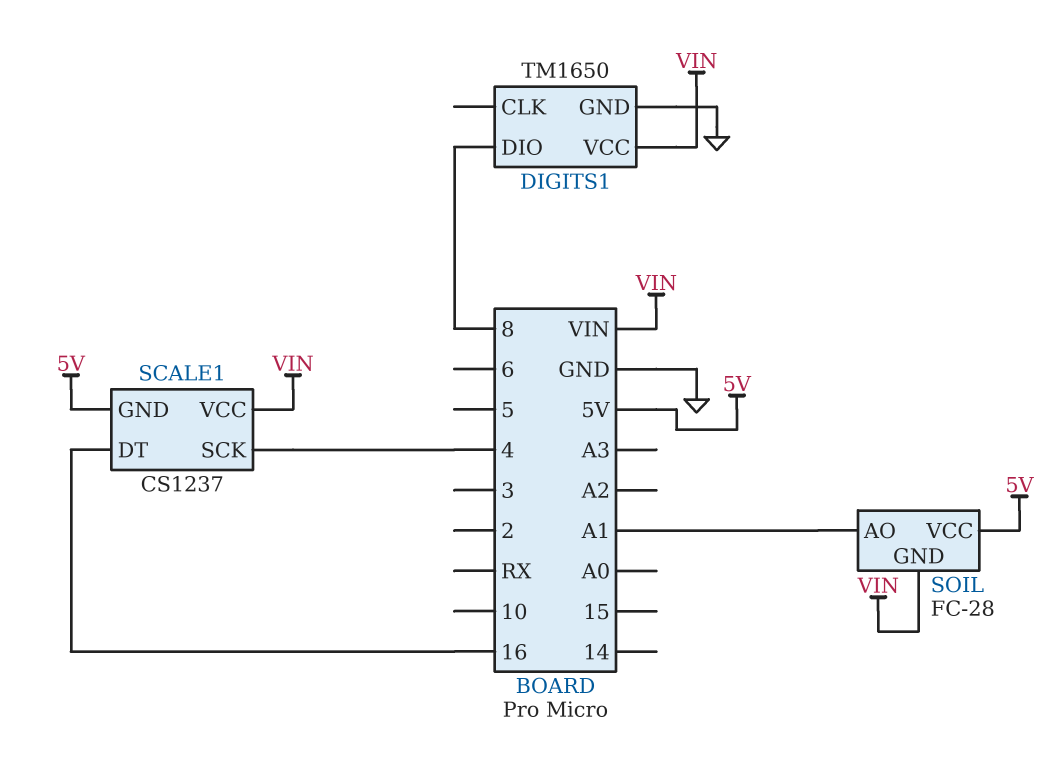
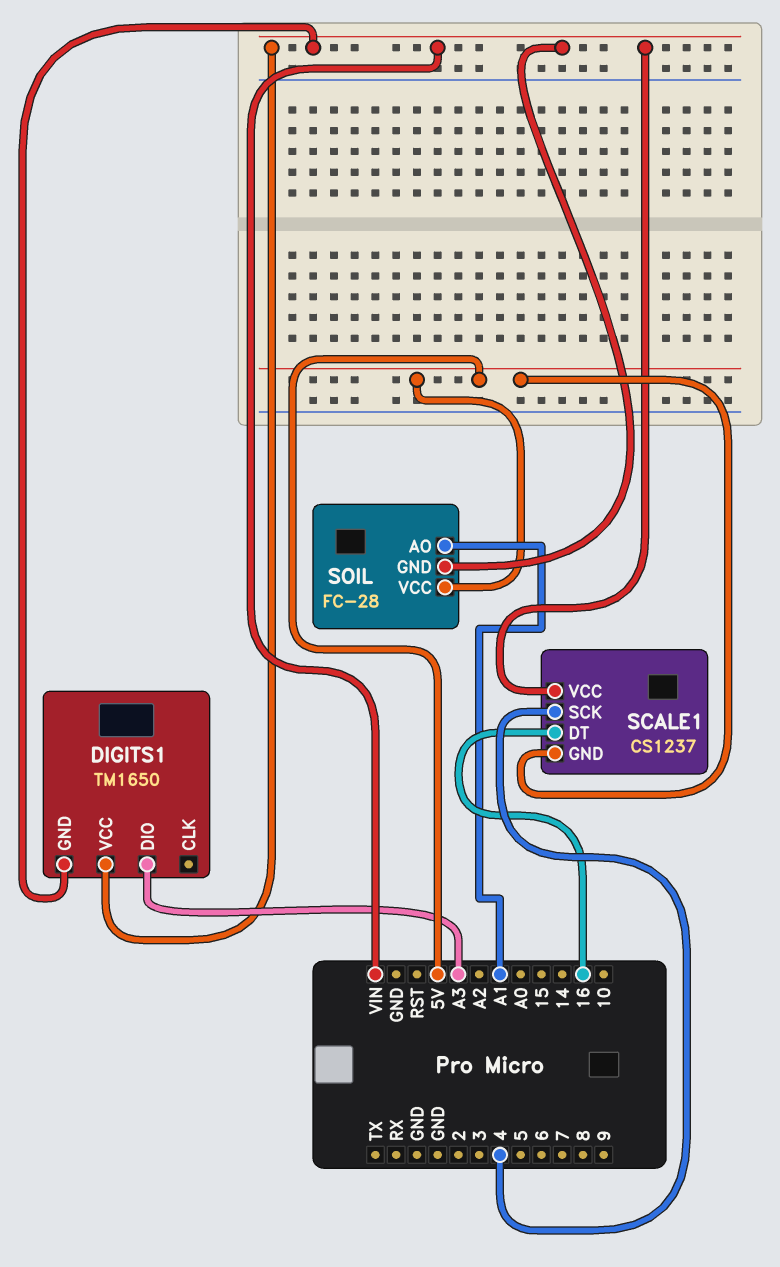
DIGITS1 pin DIO: 8 -> A3
DIGITS1 pin GND: GND -> VIN

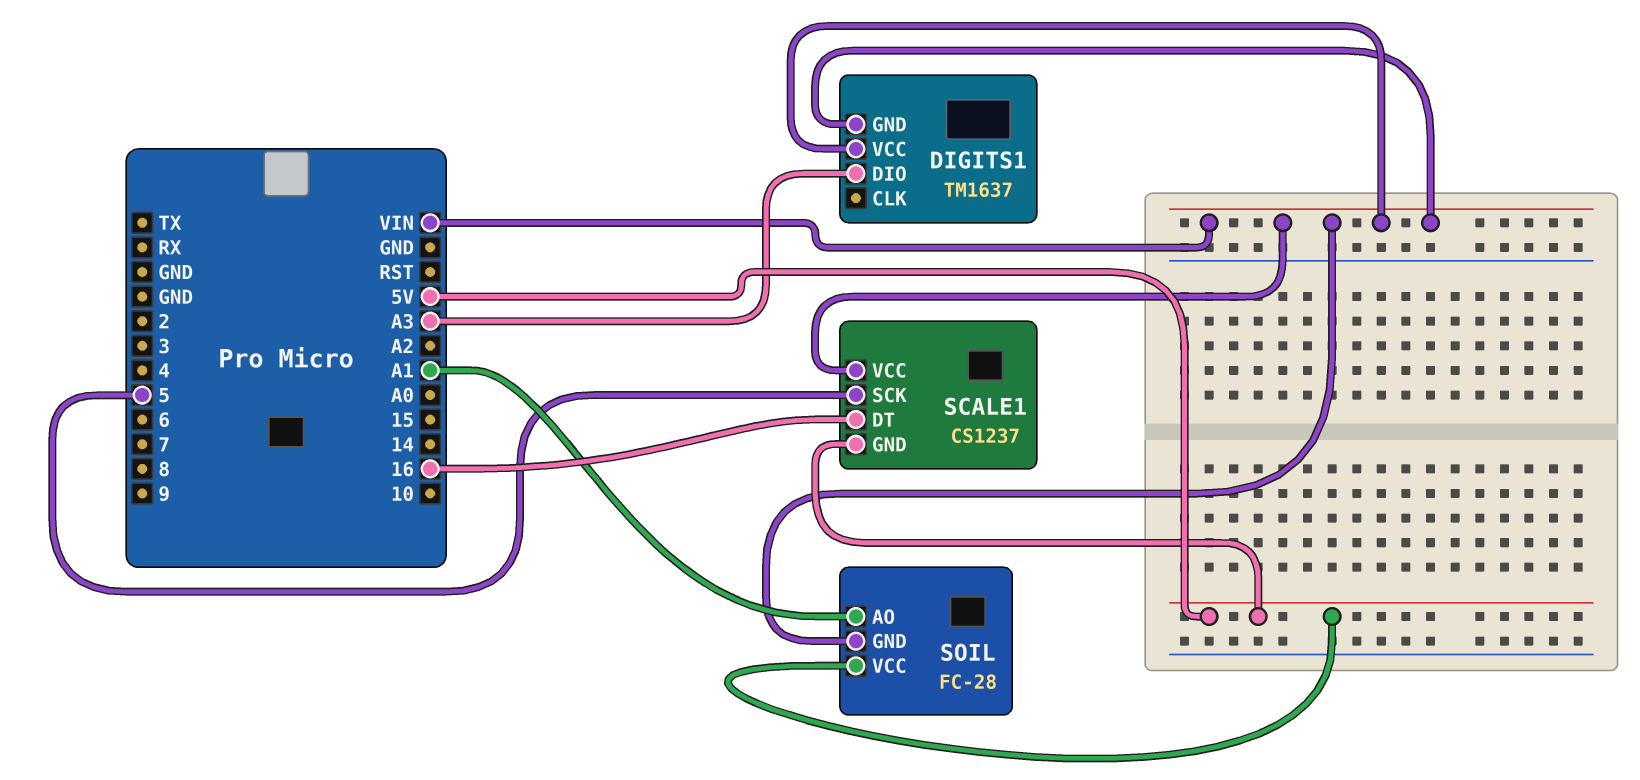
DIGITS1: TM1650 -> TM1637
SCALE1 pin SCK: 4 -> 5

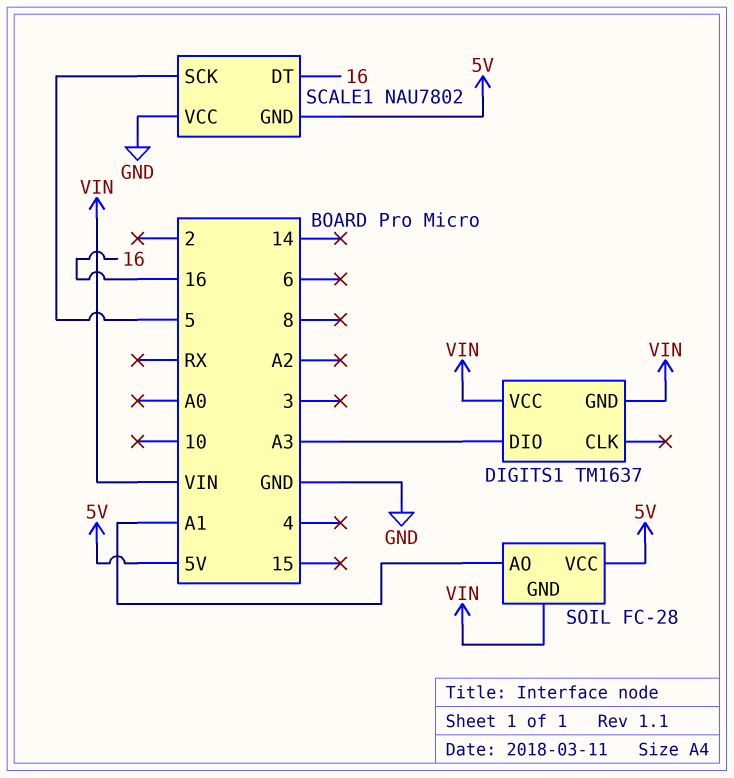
SCALE1: CS1237 -> NAU7802
SCALE1 pin VCC: VIN -> GND

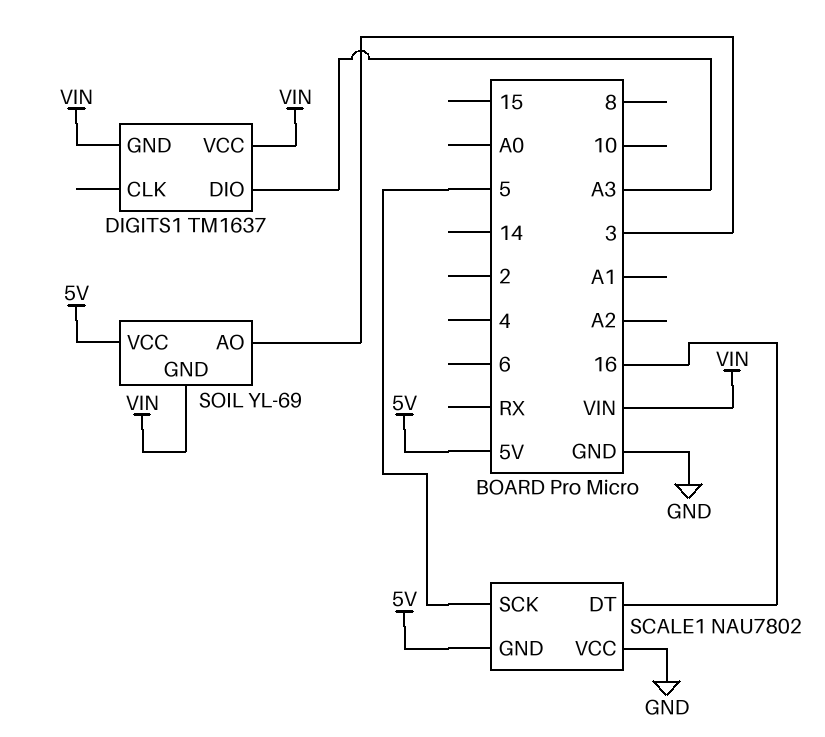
SOIL: FC-28 -> YL-69
SOIL pin AO: A1 -> 3

